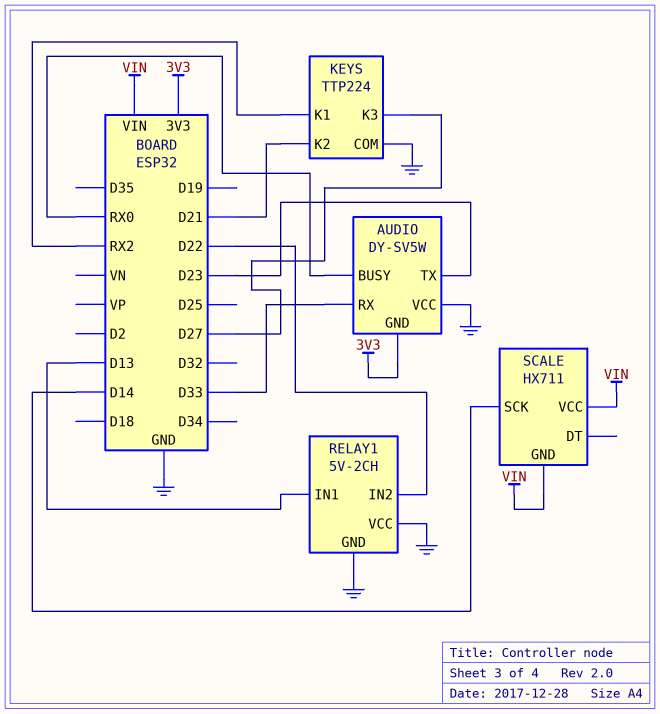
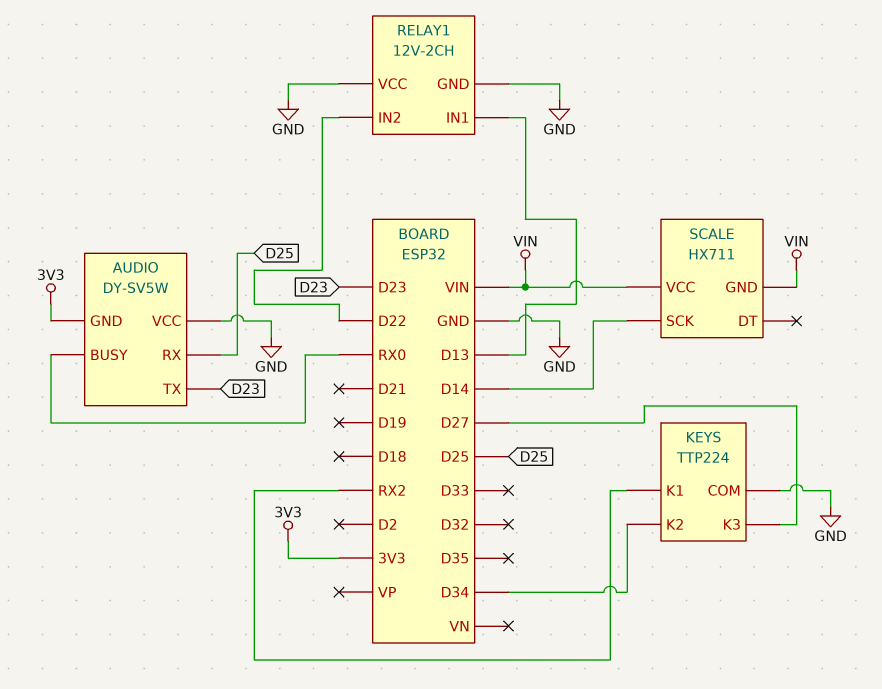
AUDIO pin RX: D33 -> D25
KEYS pin K2: D21 -> D34
RELAY1: 5V-2CH -> 12V-2CH

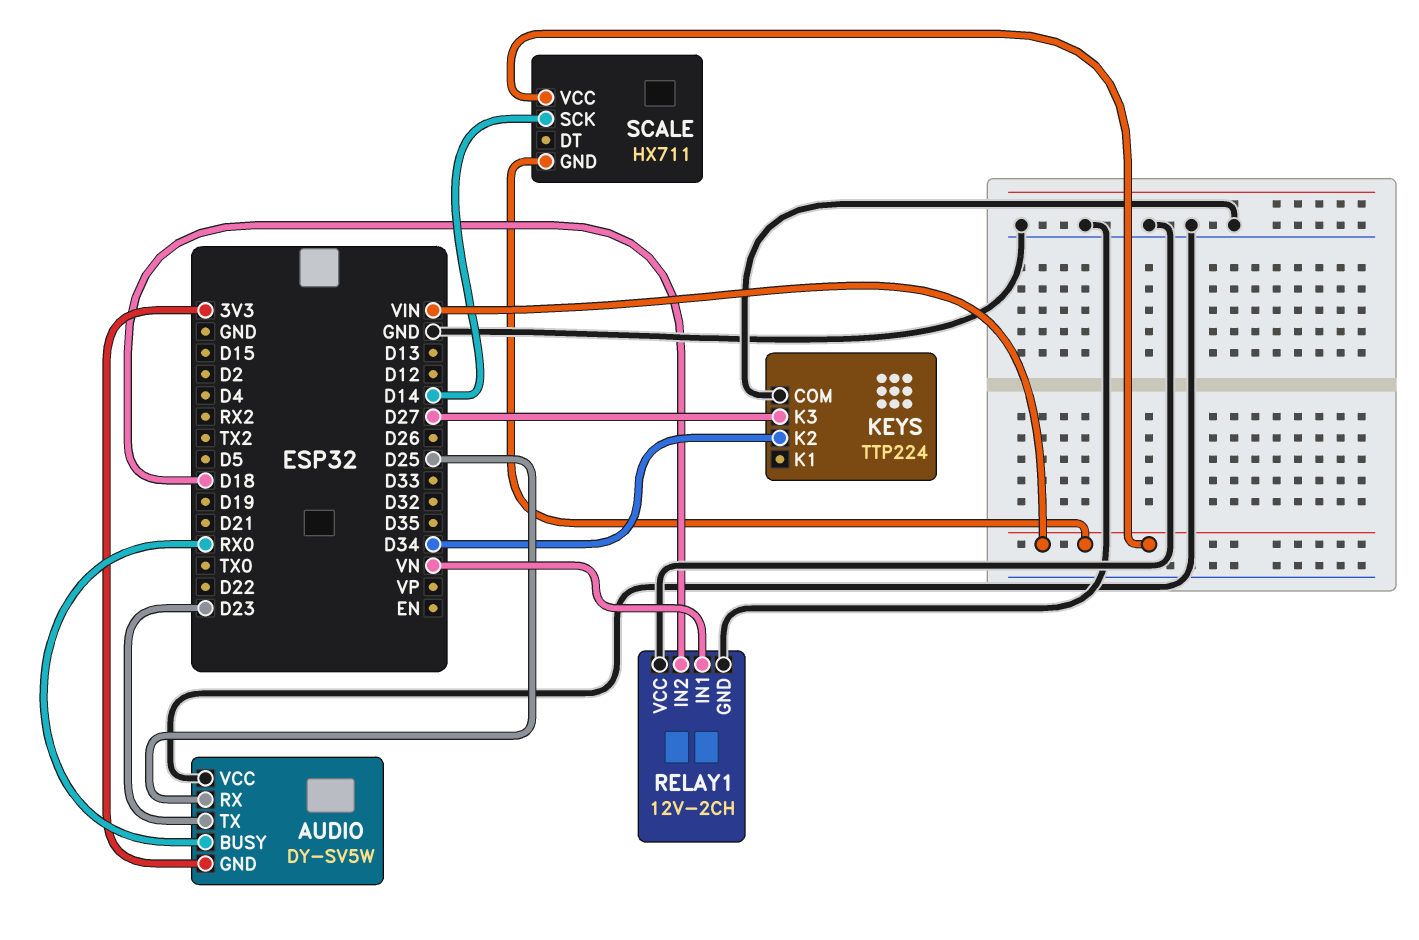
KEYS pin K1: RX2 -> none
RELAY1 pin IN1: D13 -> VN
RELAY1 pin IN2: D22 -> D18

